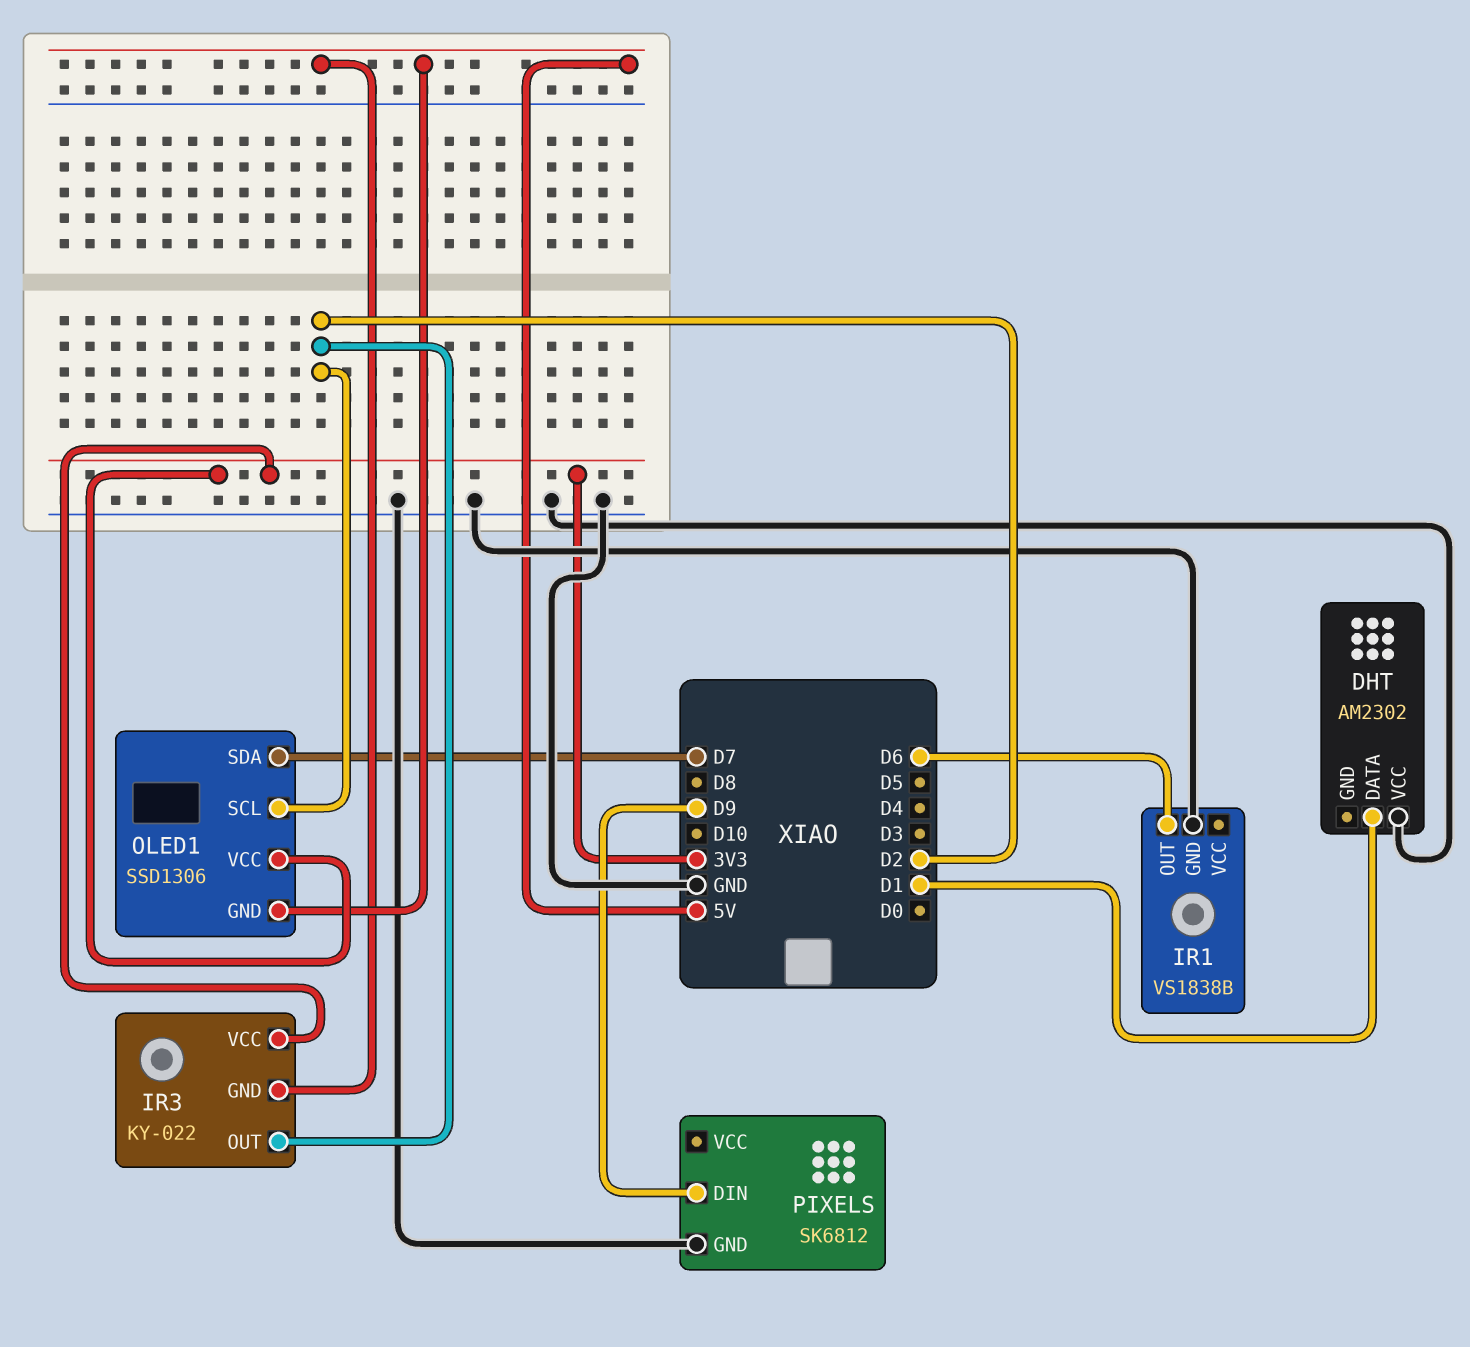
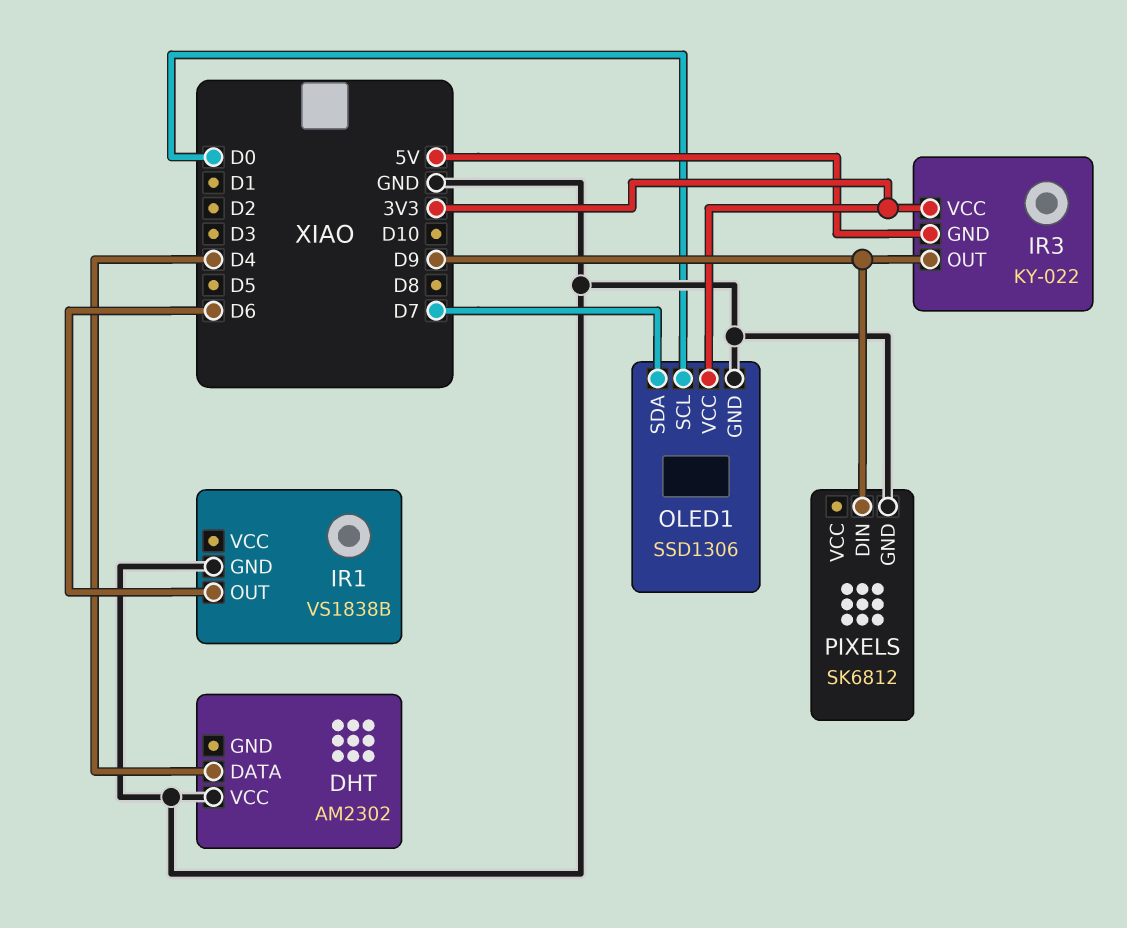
DHT pin DATA: D1 -> D4
IR3 pin OUT: D2 -> D9
OLED1 pin GND: 5V -> GND
OLED1 pin SCL: D2 -> D0

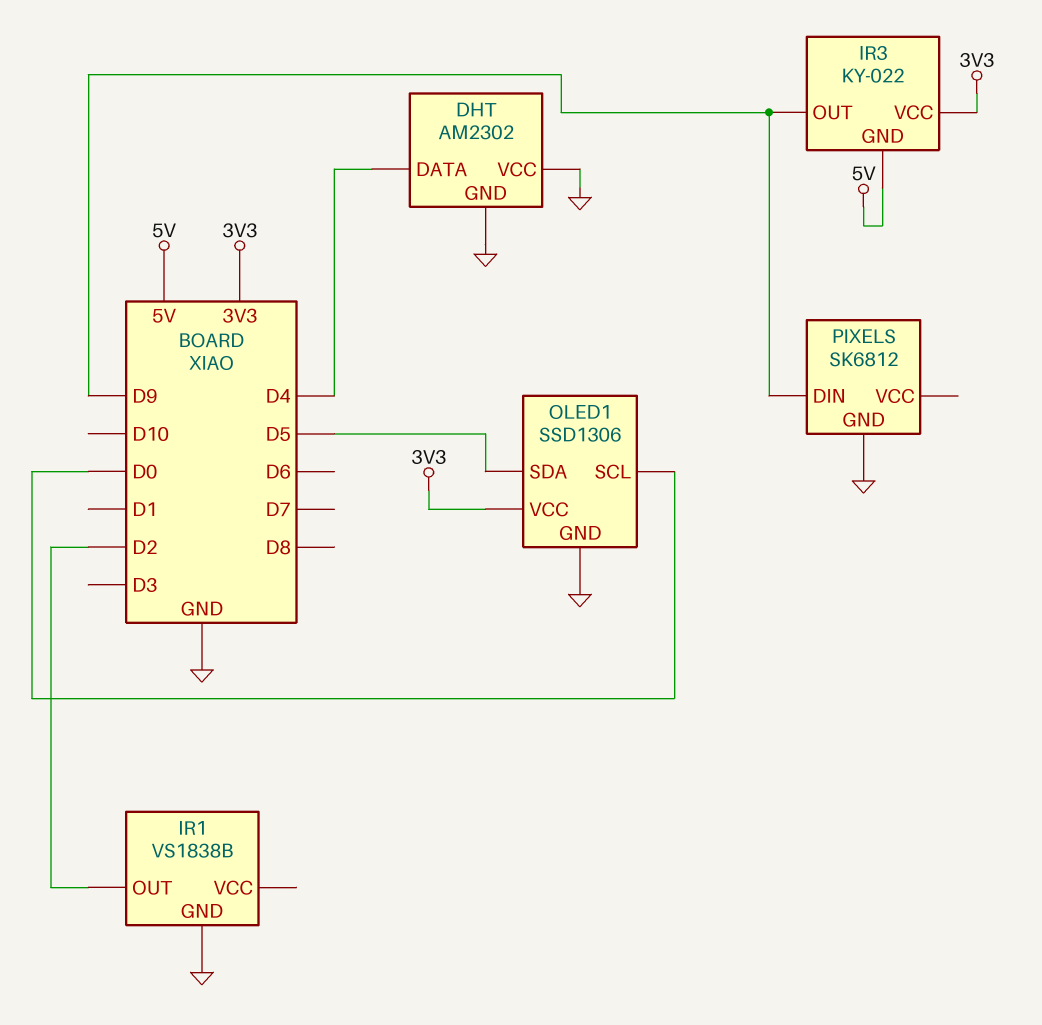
DHT pin GND: none -> GND
IR1 pin OUT: D6 -> D2
OLED1 pin SDA: D7 -> D5

